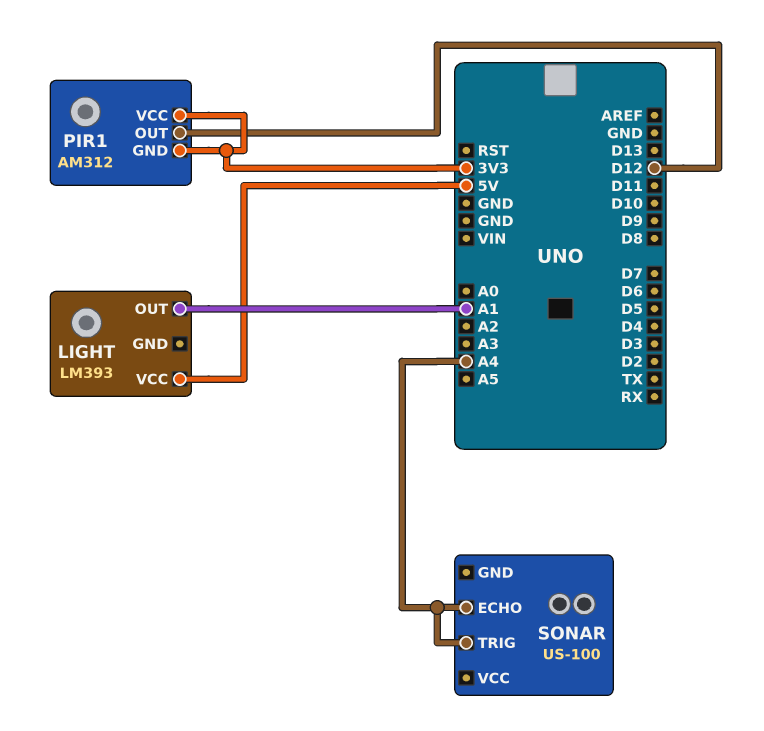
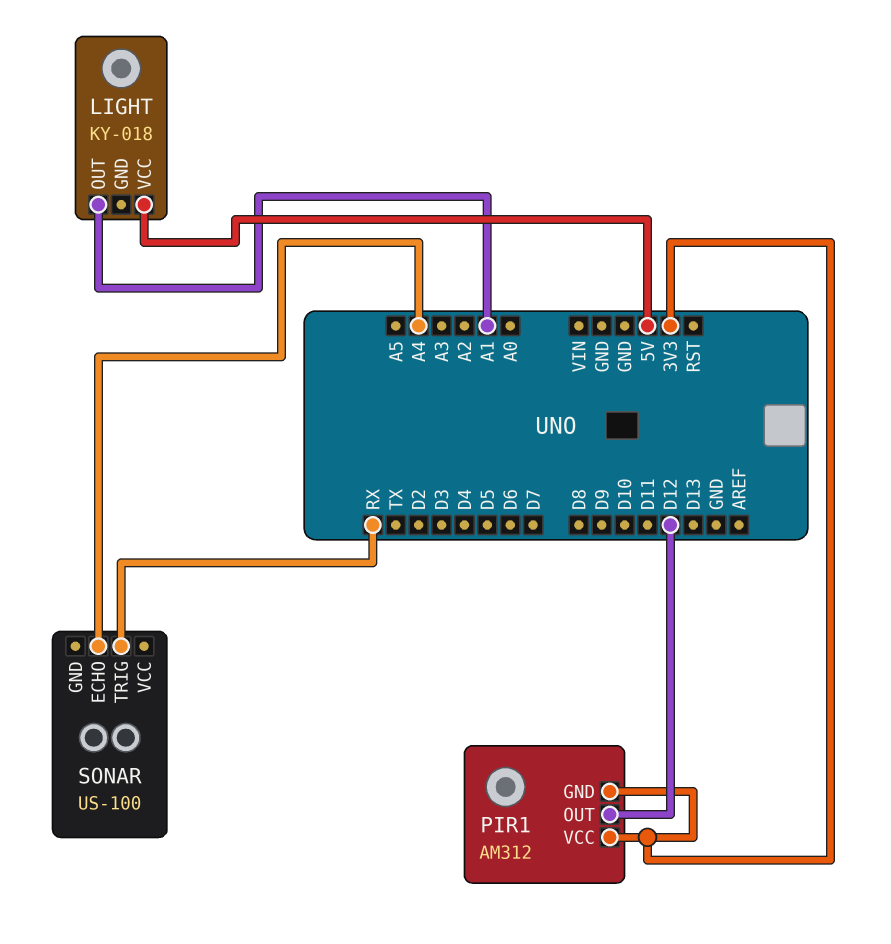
LIGHT: LM393 -> KY-018
SONAR pin TRIG: A4 -> RX

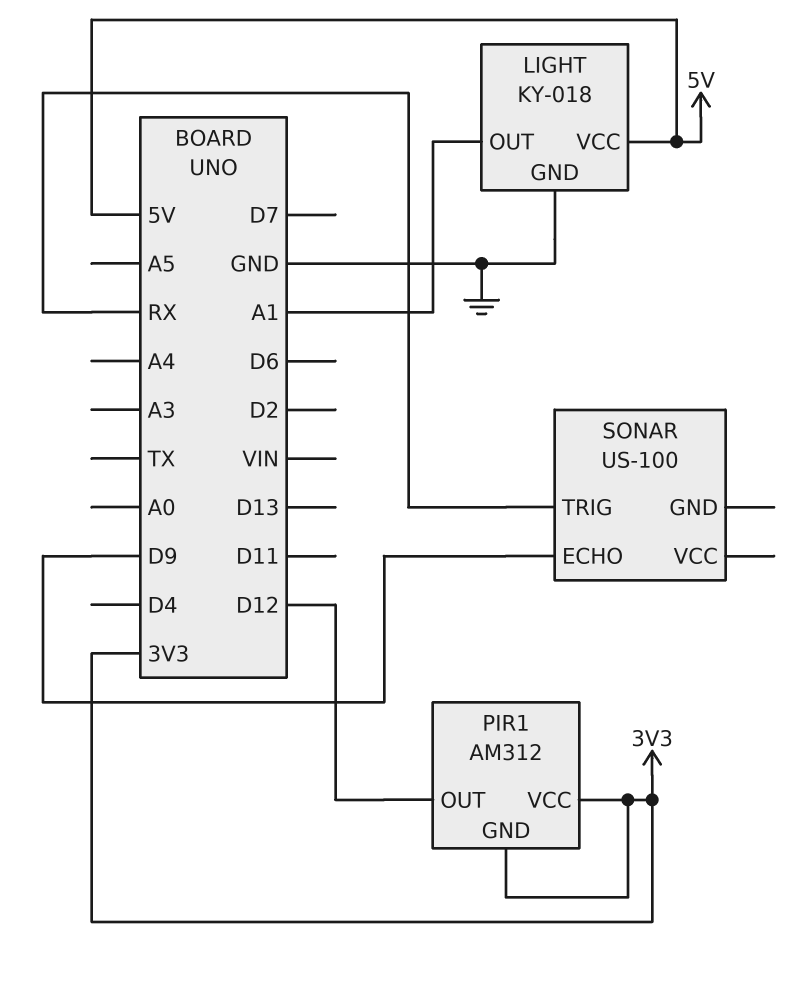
LIGHT pin GND: none -> GND
SONAR pin ECHO: A4 -> D9

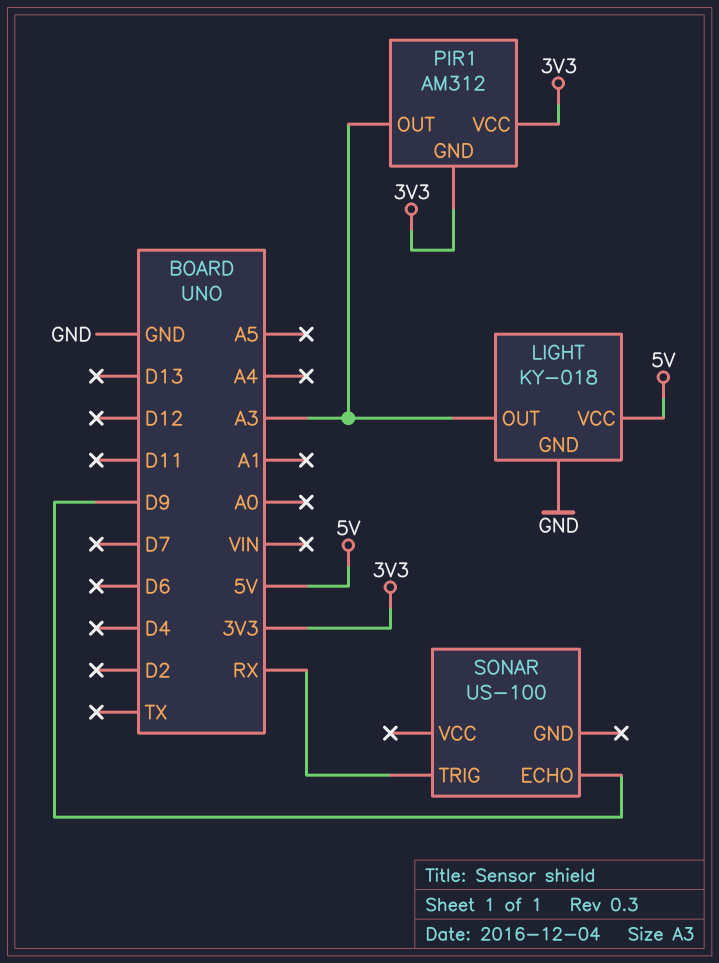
LIGHT pin OUT: A1 -> A3
PIR1 pin OUT: D12 -> A3

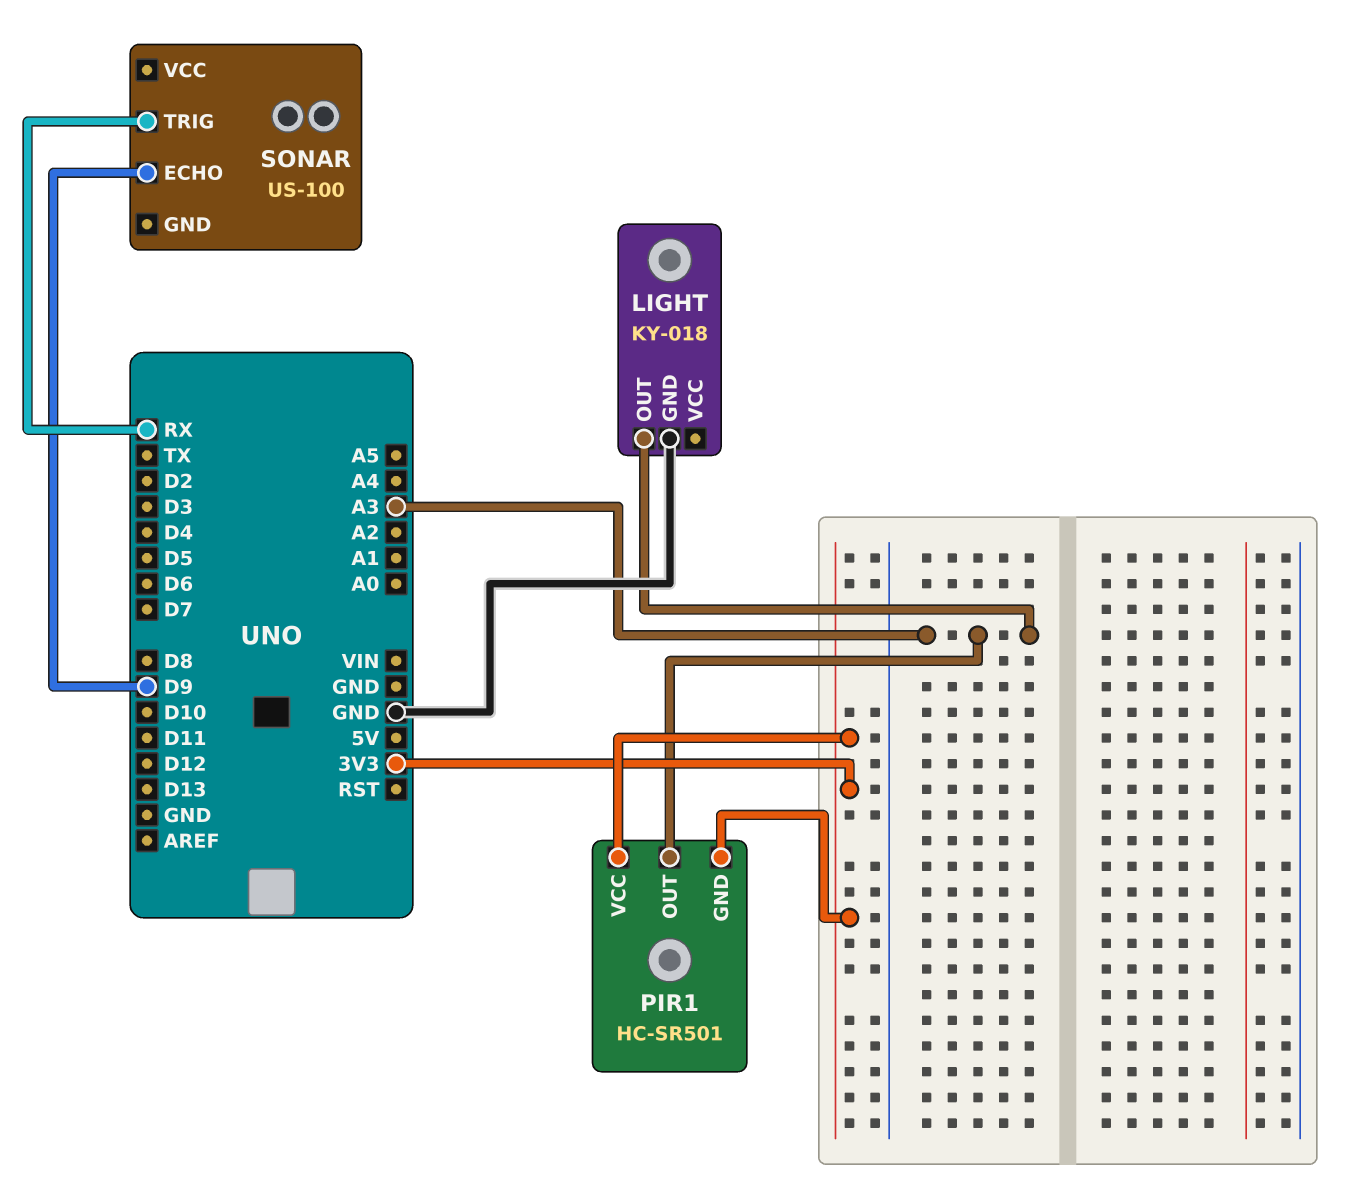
LIGHT pin VCC: 5V -> none
PIR1: AM312 -> HC-SR501

